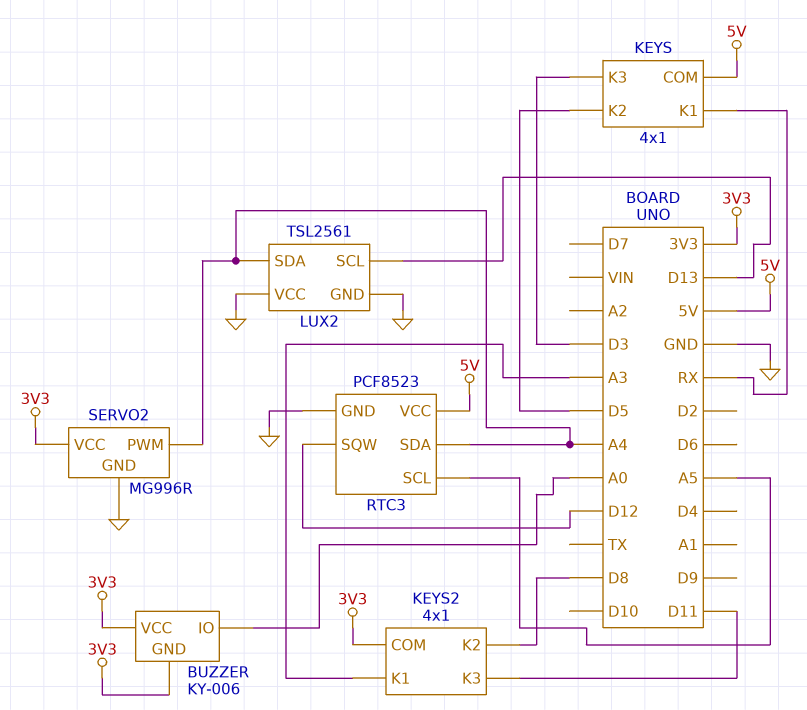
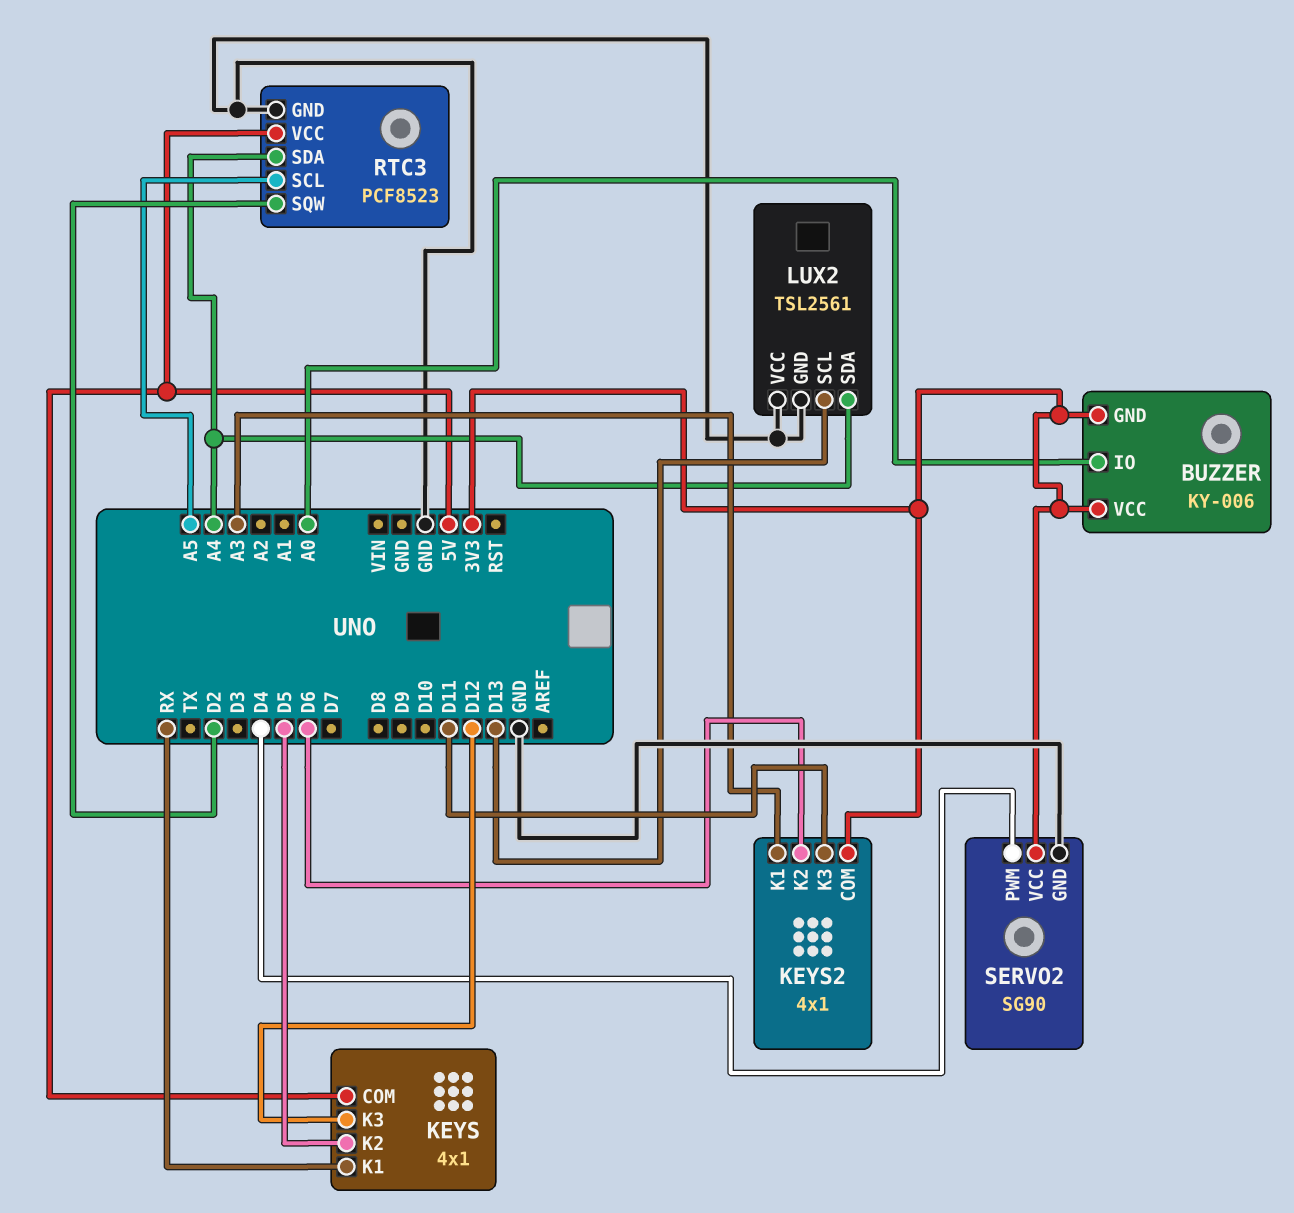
KEYS pin K3: D3 -> D12
KEYS2 pin K2: D8 -> D6
RTC3 pin SQW: D12 -> D2
SERVO2: MG996R -> SG90
SERVO2 pin PWM: A4 -> D4

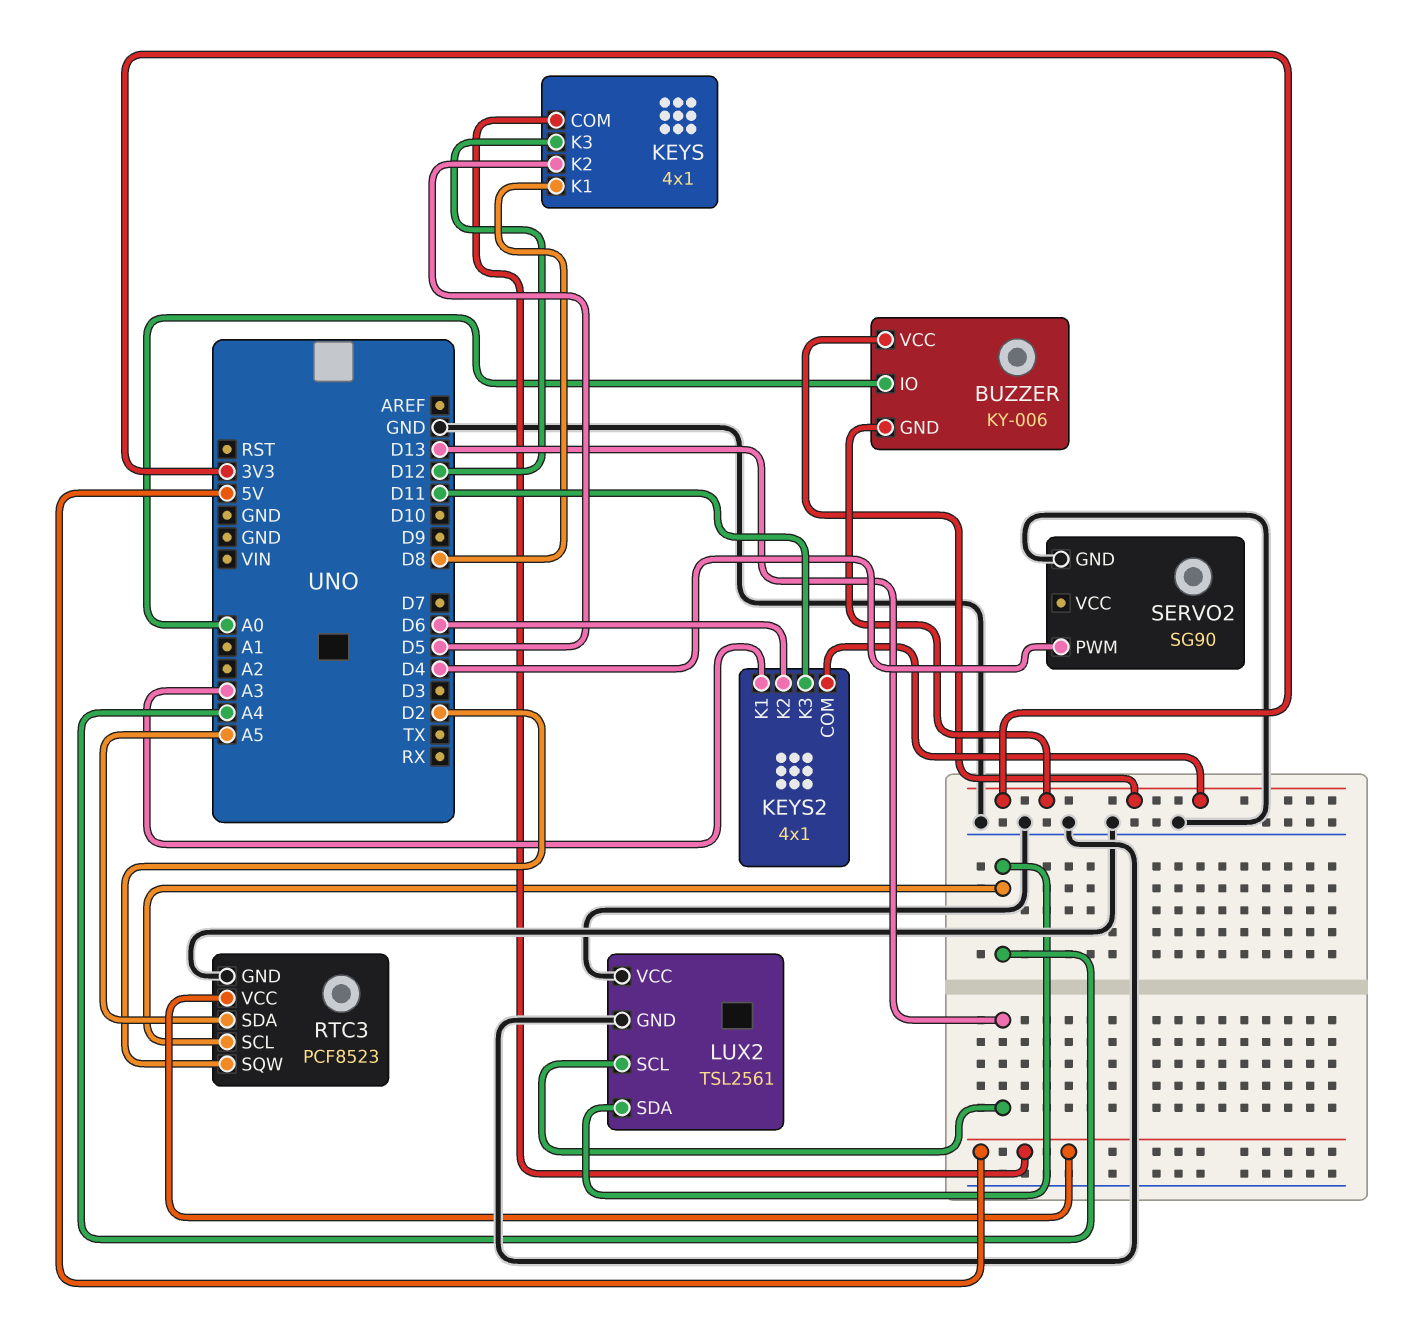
KEYS pin K1: RX -> D8
RTC3 pin SCL: A5 -> A4
RTC3 pin SDA: A4 -> A5
SERVO2 pin VCC: 3V3 -> none

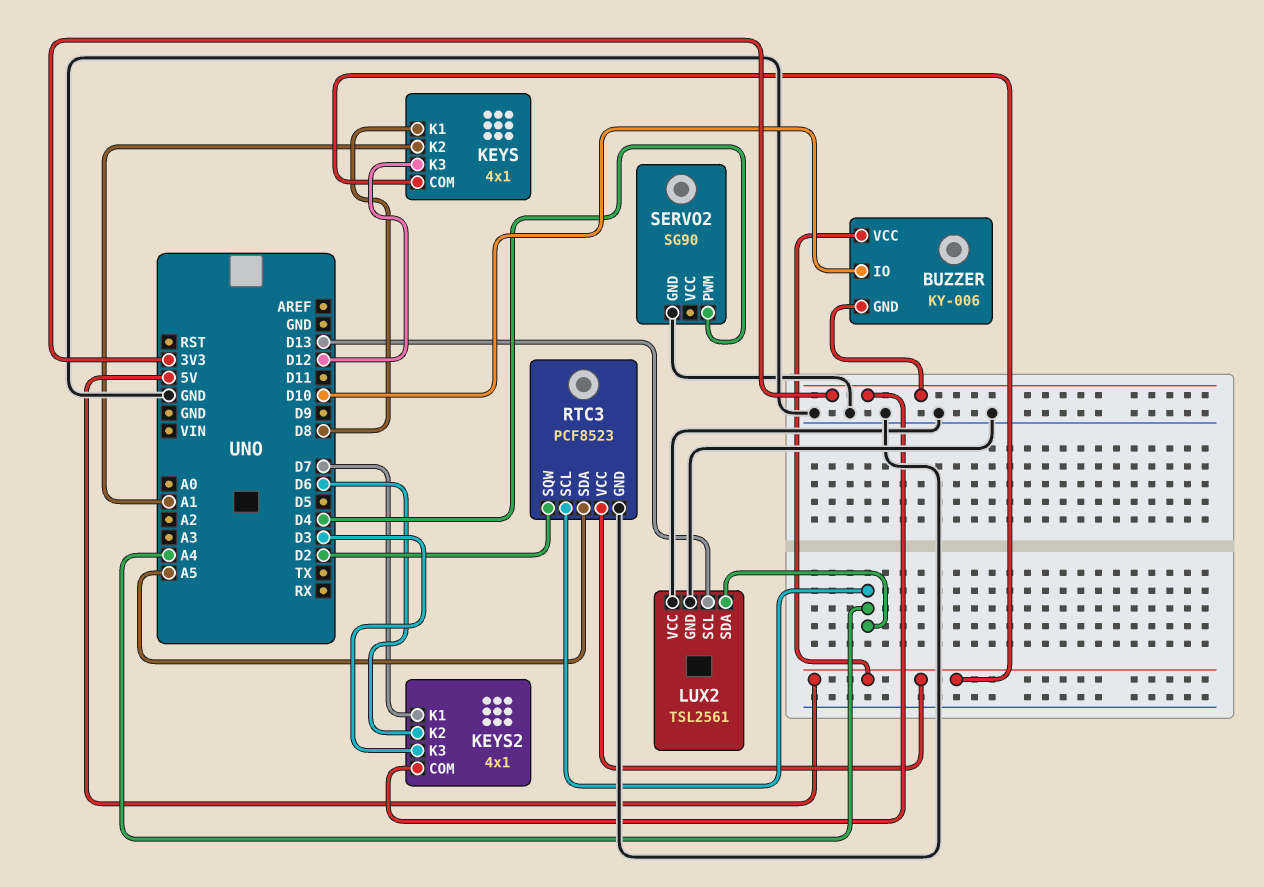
BUZZER pin IO: A0 -> D10
BUZZER pin VCC: 3V3 -> 5V
KEYS pin K2: D5 -> A1
KEYS2 pin K1: A3 -> D7
KEYS2 pin K3: D11 -> D3

